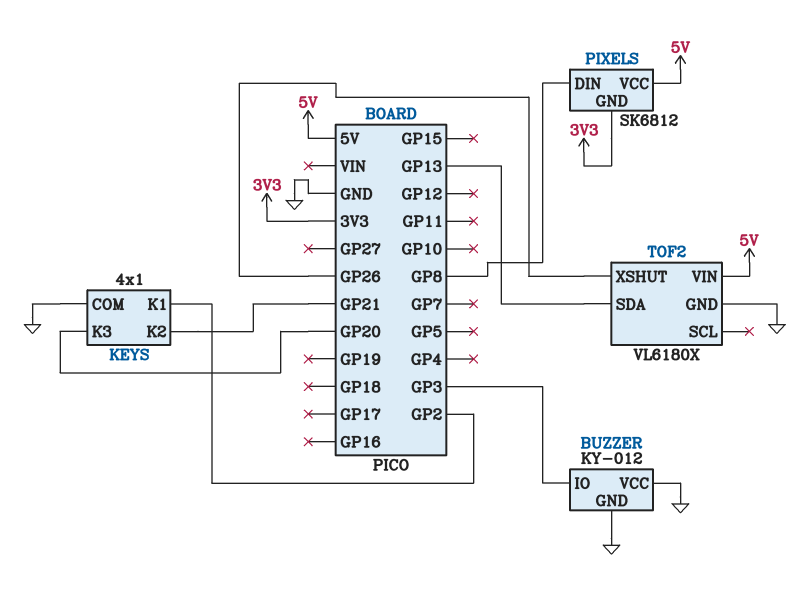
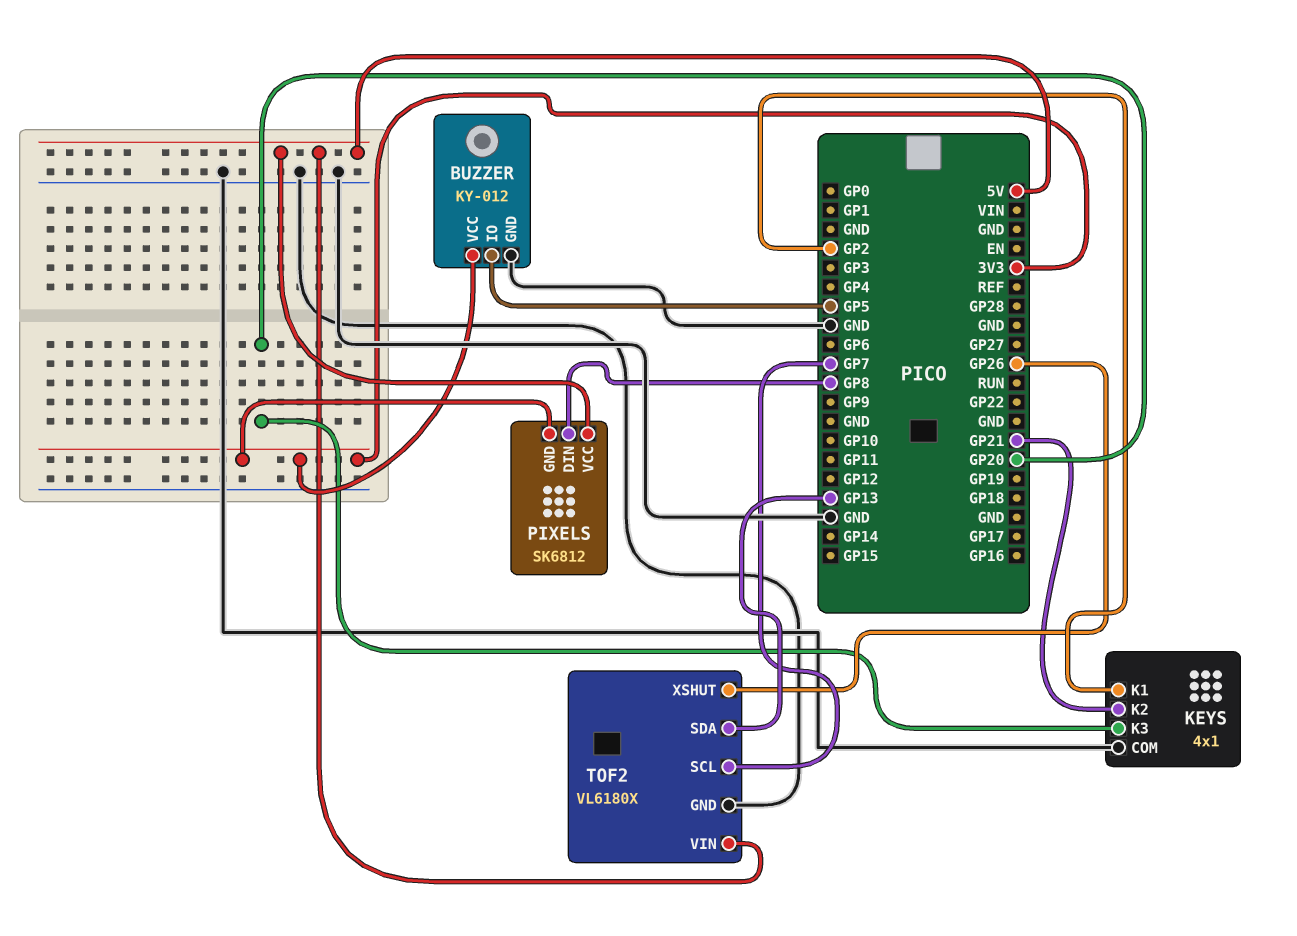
BUZZER pin IO: GP3 -> GP5
BUZZER pin VCC: GND -> 3V3
TOF2 pin SCL: none -> GP7

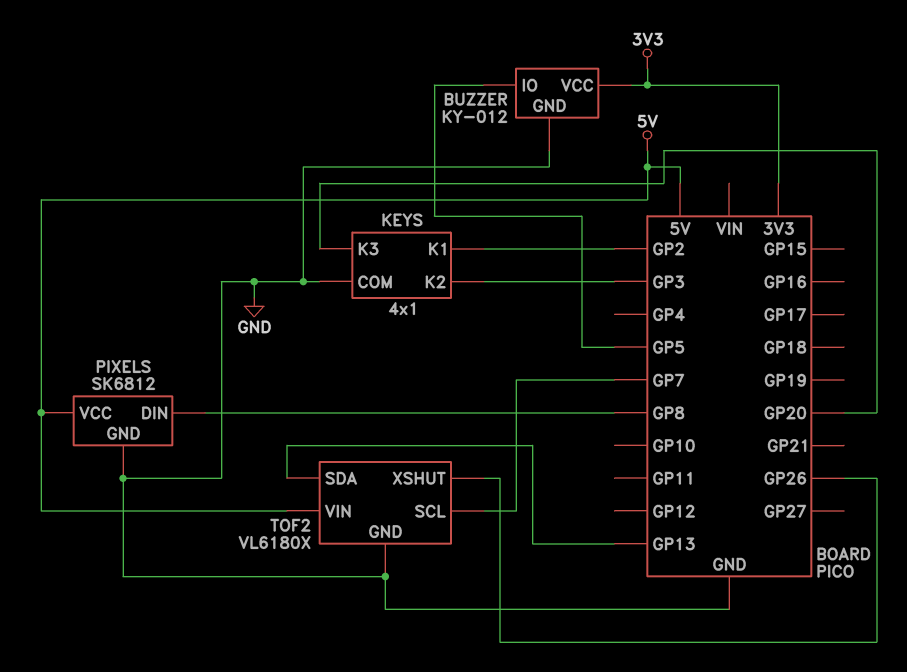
KEYS pin K2: GP21 -> GP3
PIXELS pin GND: 3V3 -> GND

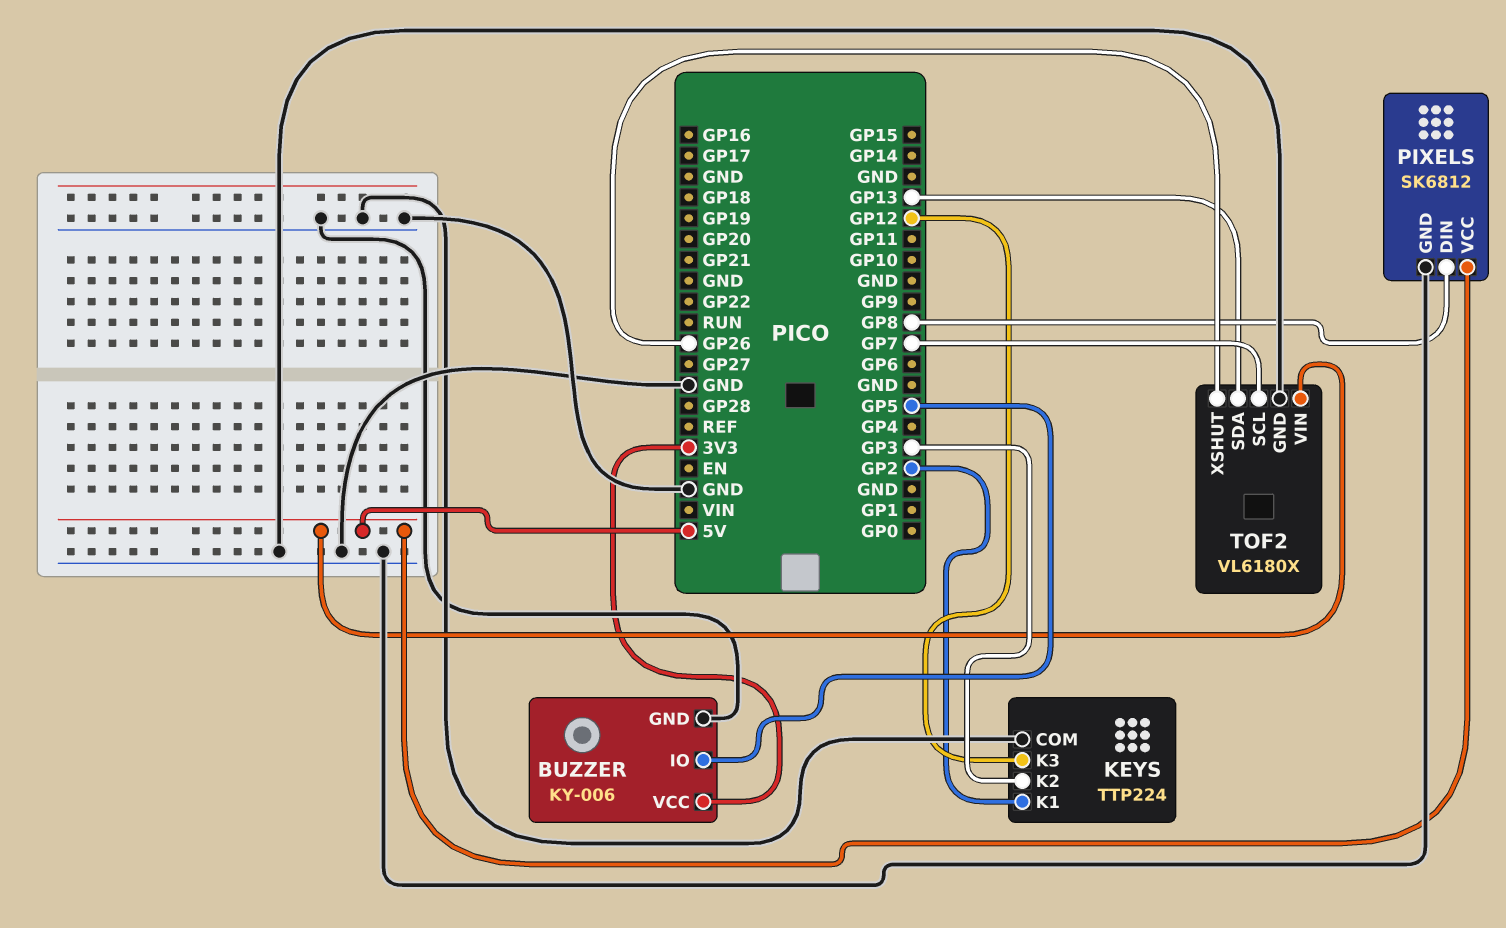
BUZZER: KY-012 -> KY-006
KEYS: 4x1 -> TTP224
KEYS pin K3: GP20 -> GP12

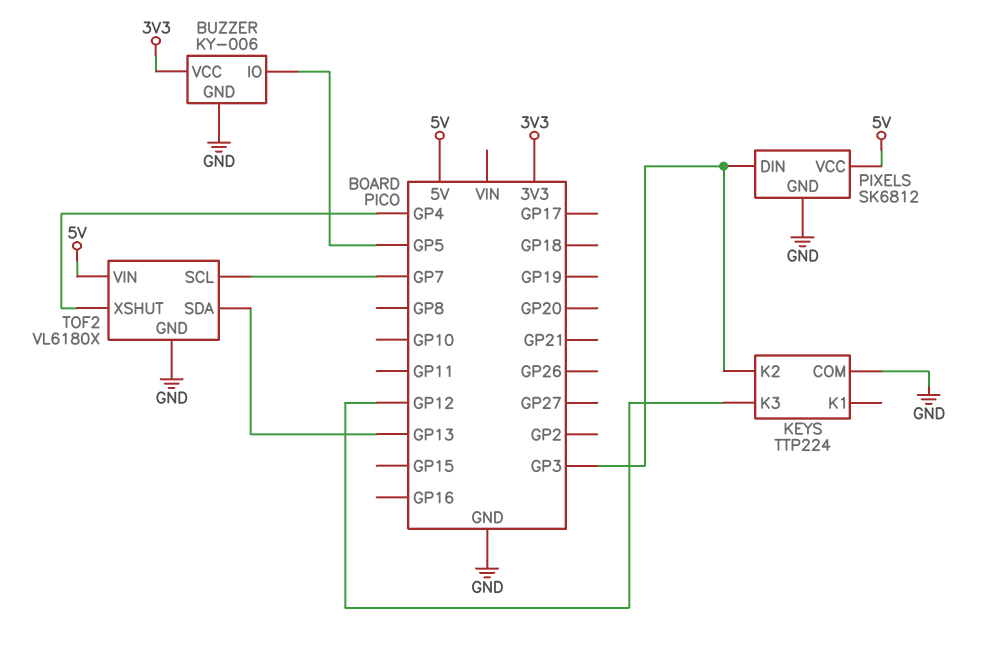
KEYS pin K1: GP2 -> none
PIXELS pin DIN: GP8 -> GP3
TOF2 pin XSHUT: GP26 -> GP4

